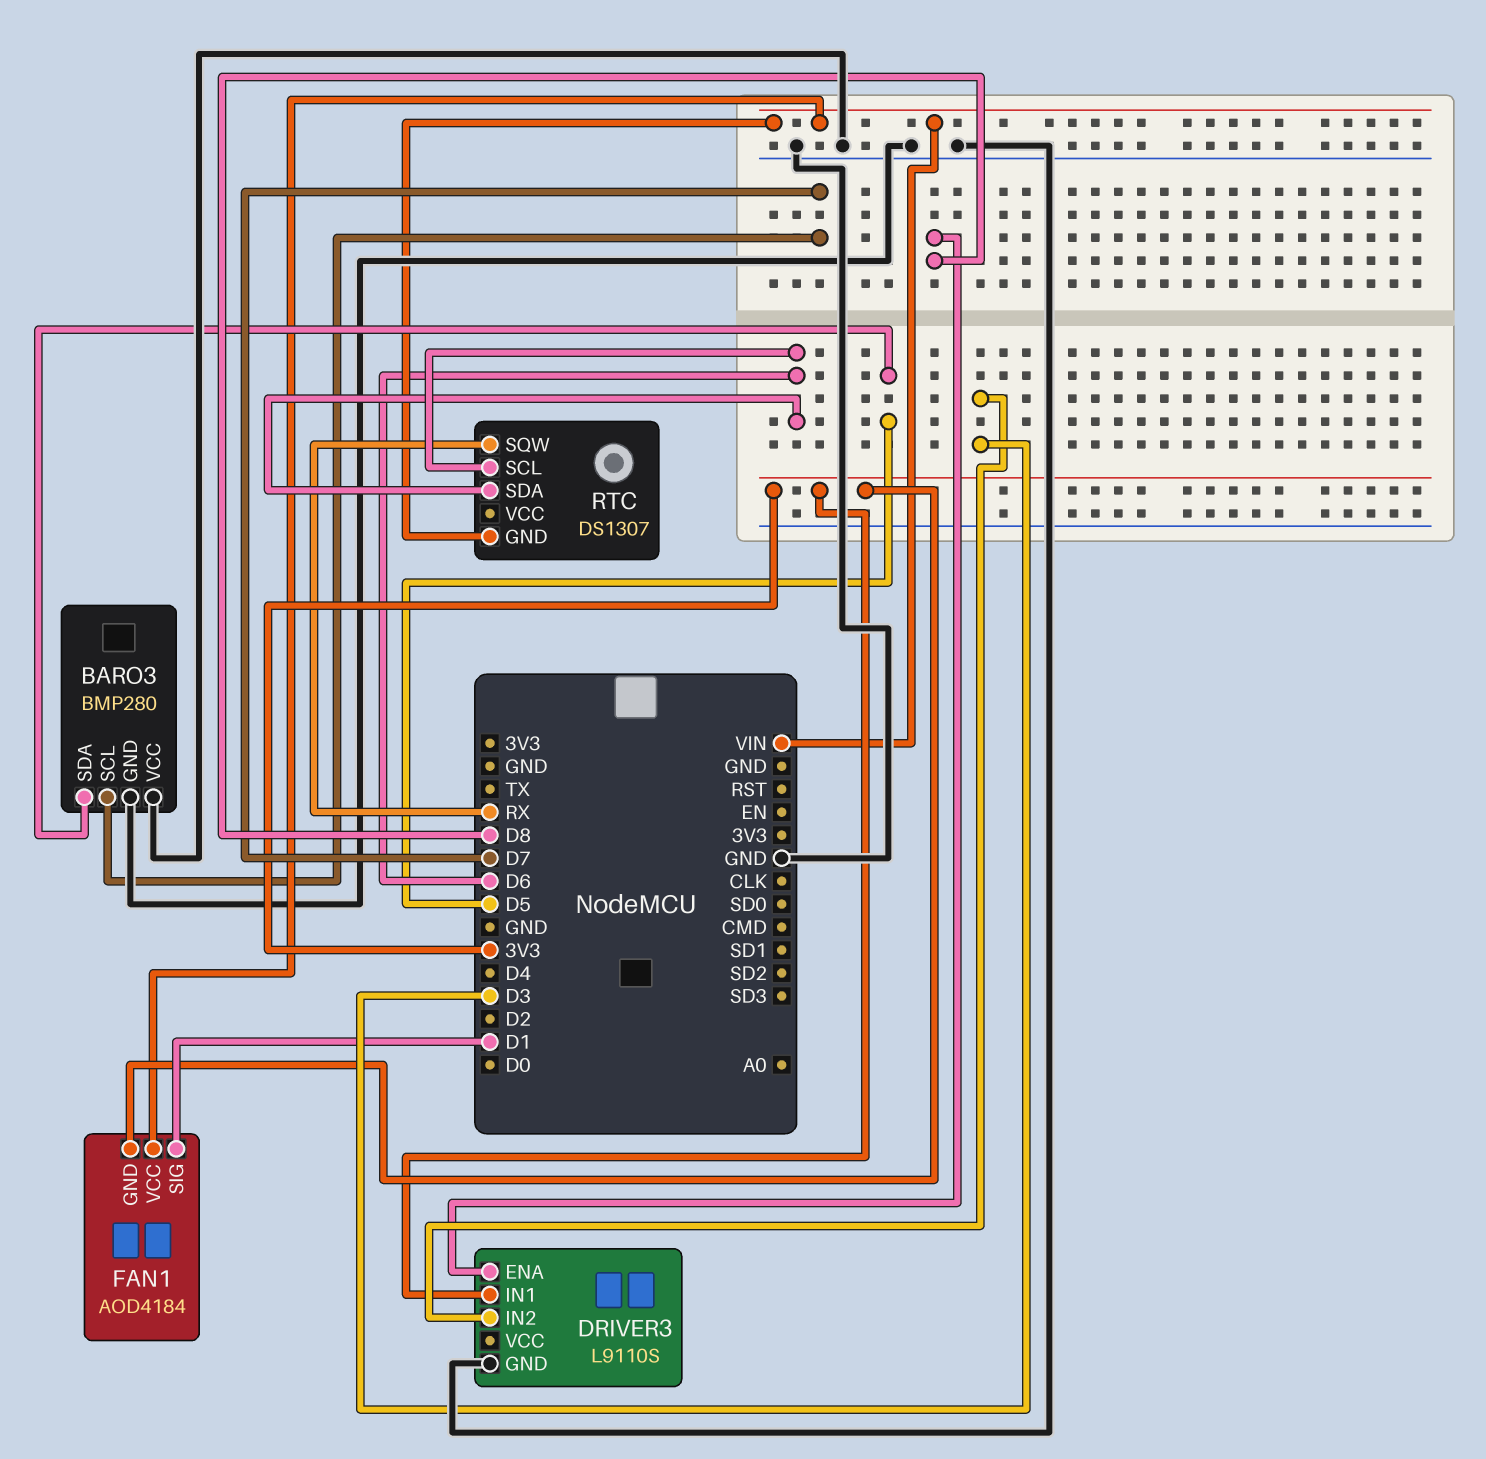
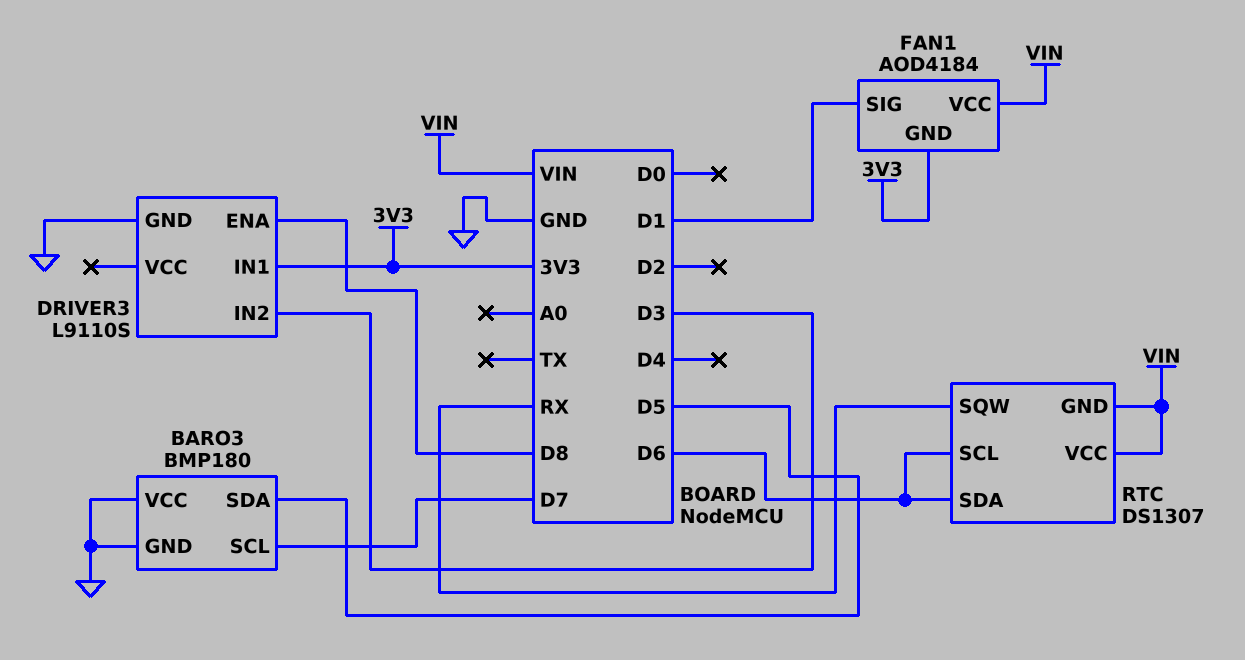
BARO3: BMP280 -> BMP180
RTC pin VCC: none -> VIN

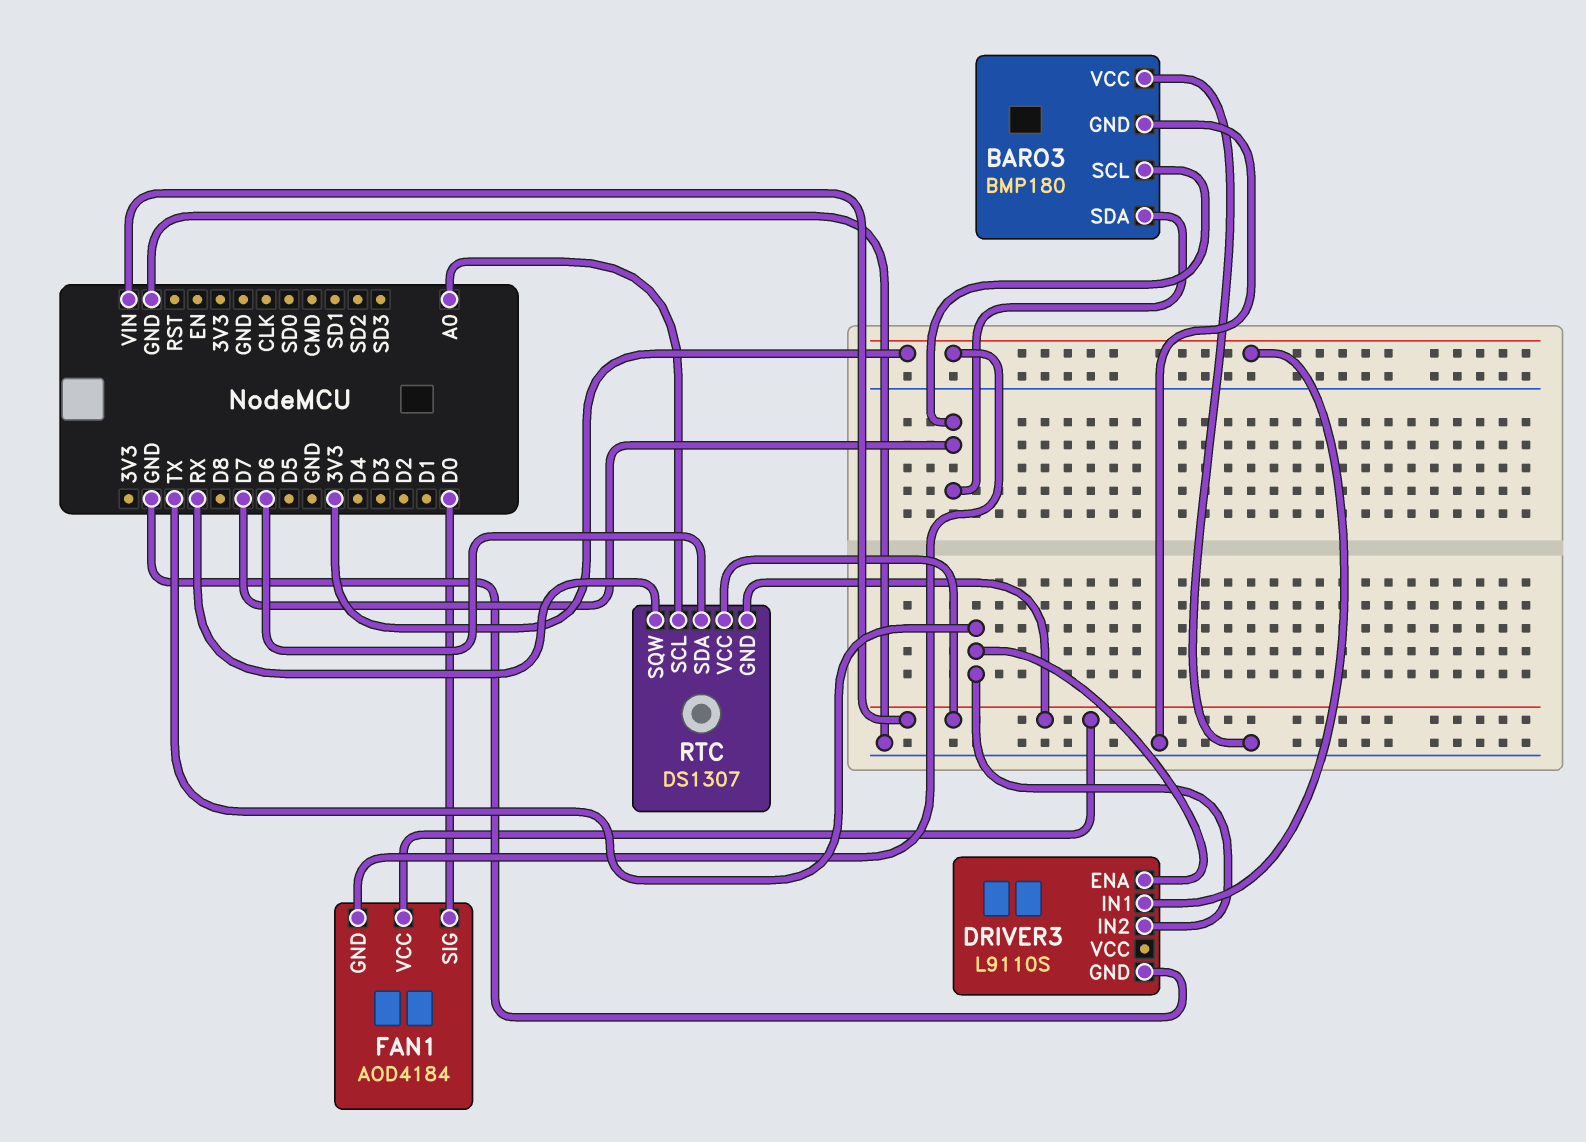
BARO3 pin SDA: D5 -> D7
DRIVER3 pin ENA: D8 -> TX
DRIVER3 pin IN2: D3 -> TX
FAN1 pin SIG: D1 -> D0
RTC pin SCL: D6 -> A0

